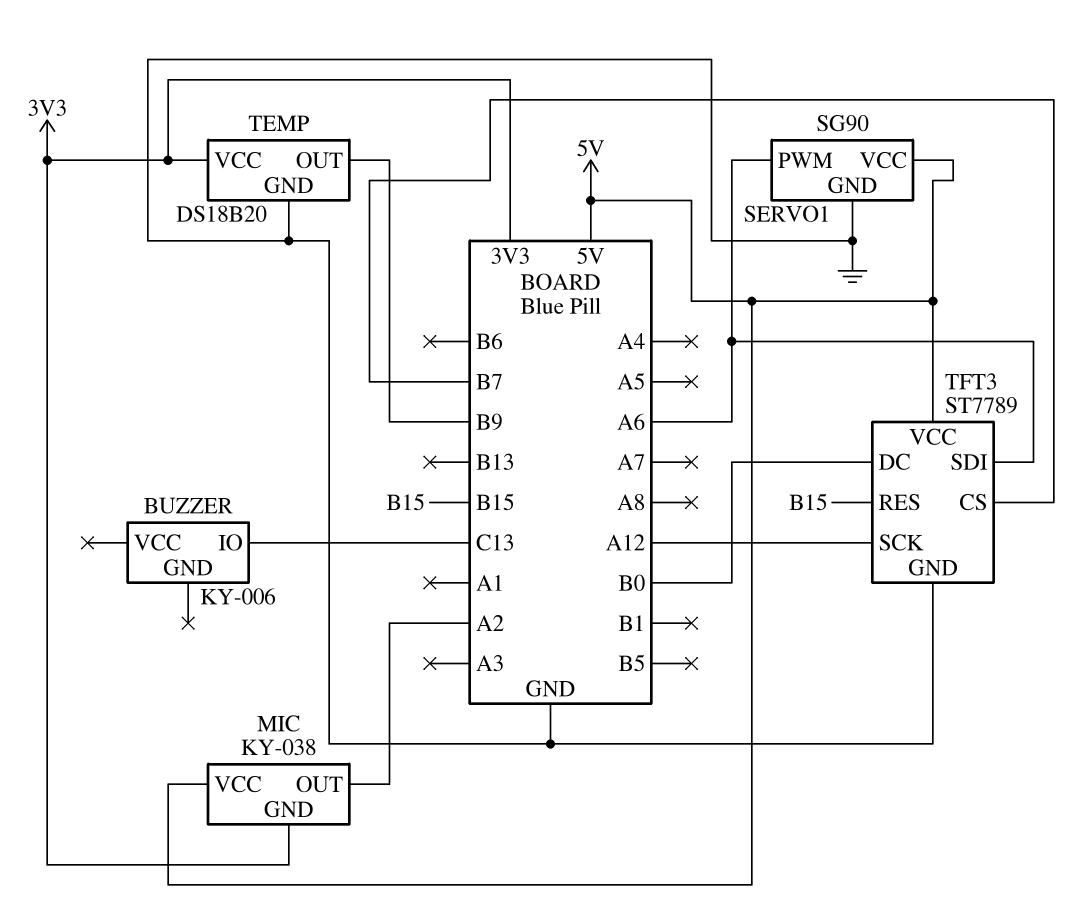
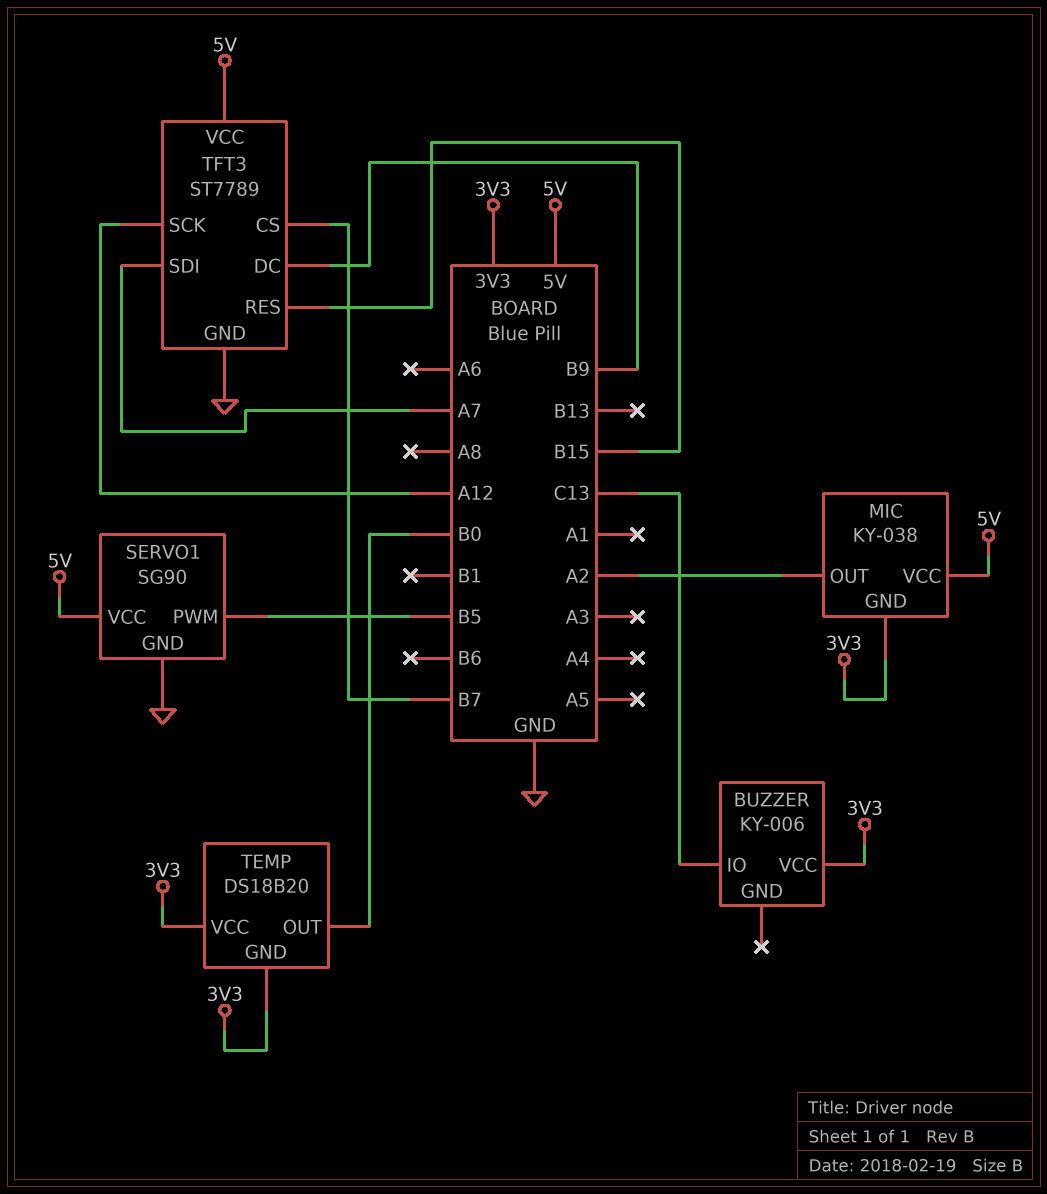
BUZZER pin VCC: none -> 3V3
SERVO1 pin PWM: A6 -> B5
TEMP pin GND: GND -> 3V3
TEMP pin OUT: B9 -> B0
TFT3 pin DC: B0 -> B9
TFT3 pin SDI: A6 -> A7

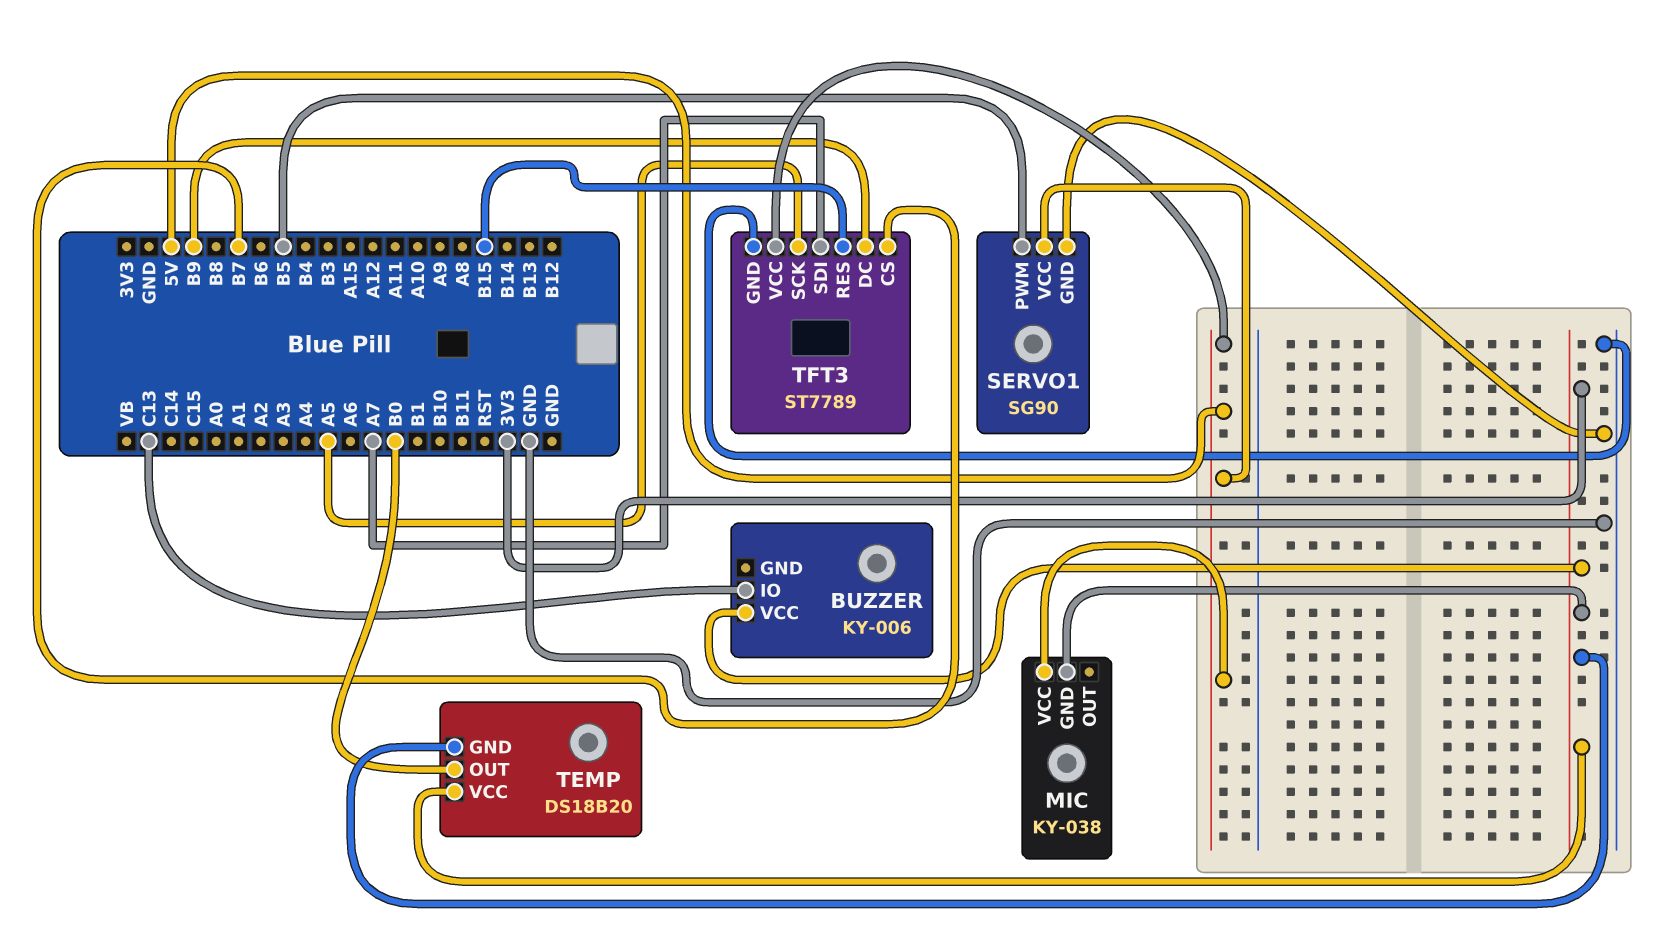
MIC pin OUT: A2 -> none
TFT3 pin SCK: A12 -> A5

